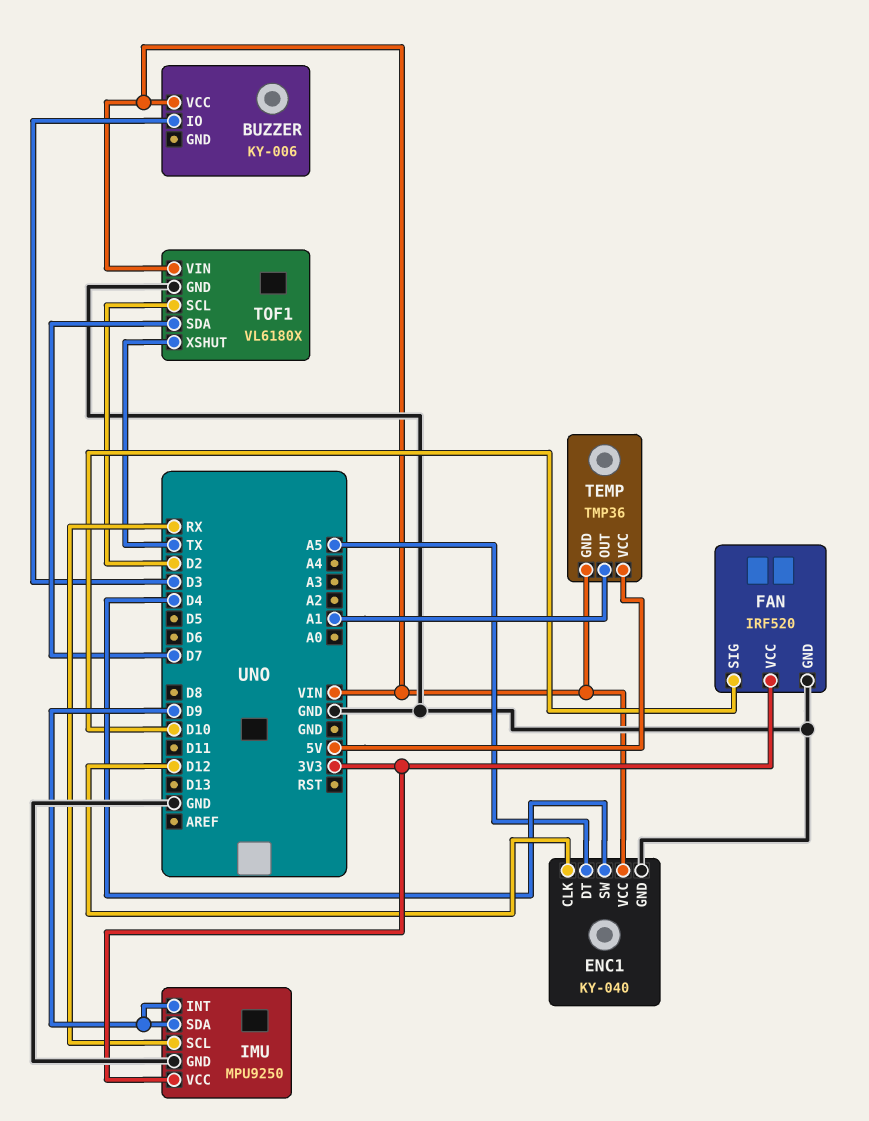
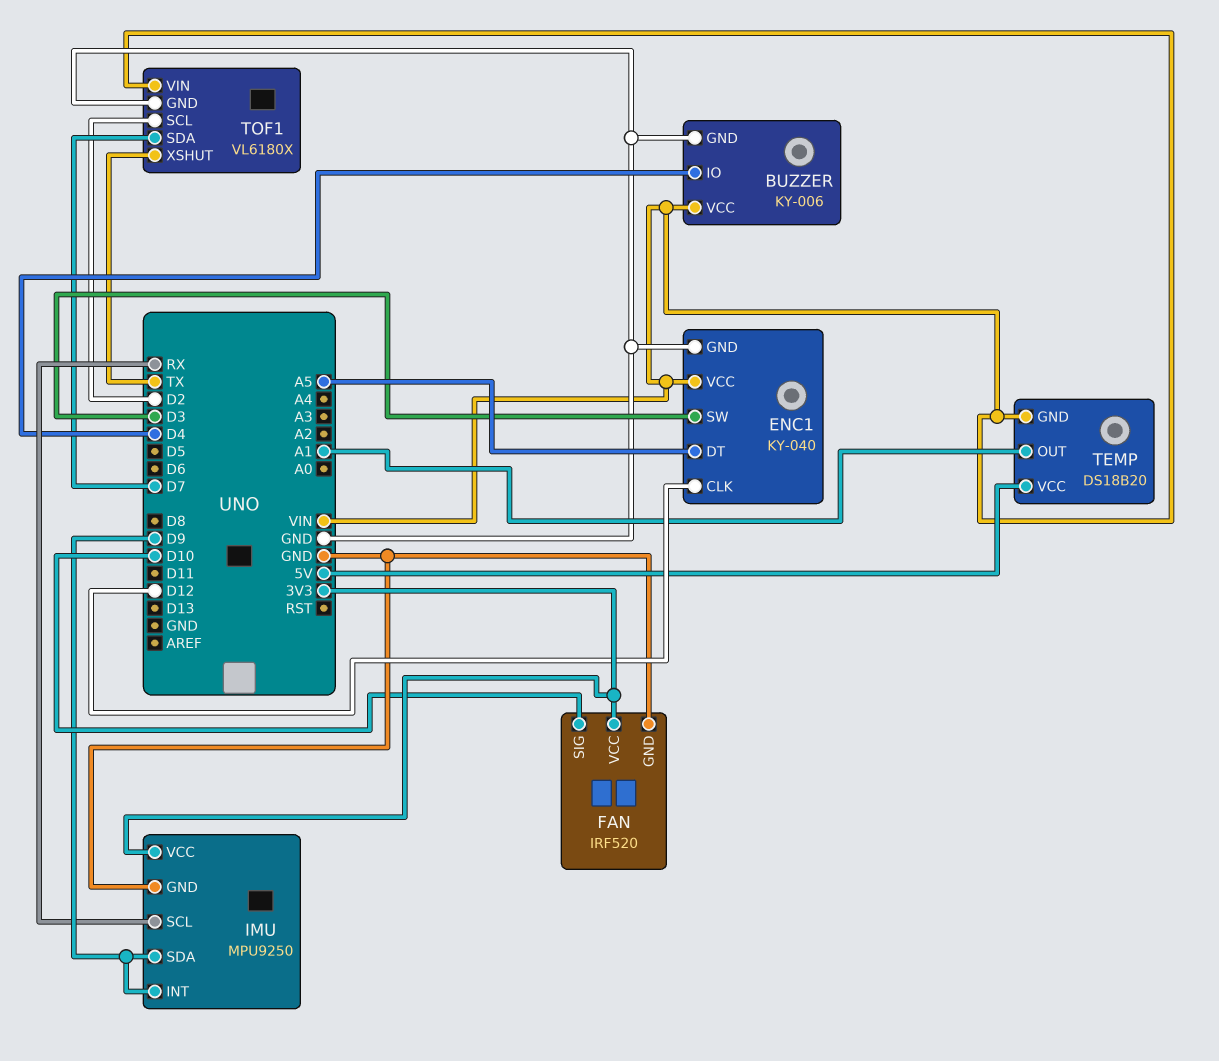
BUZZER pin GND: none -> GND
BUZZER pin IO: D3 -> D4
ENC1 pin SW: D4 -> D3
TEMP: TMP36 -> DS18B20

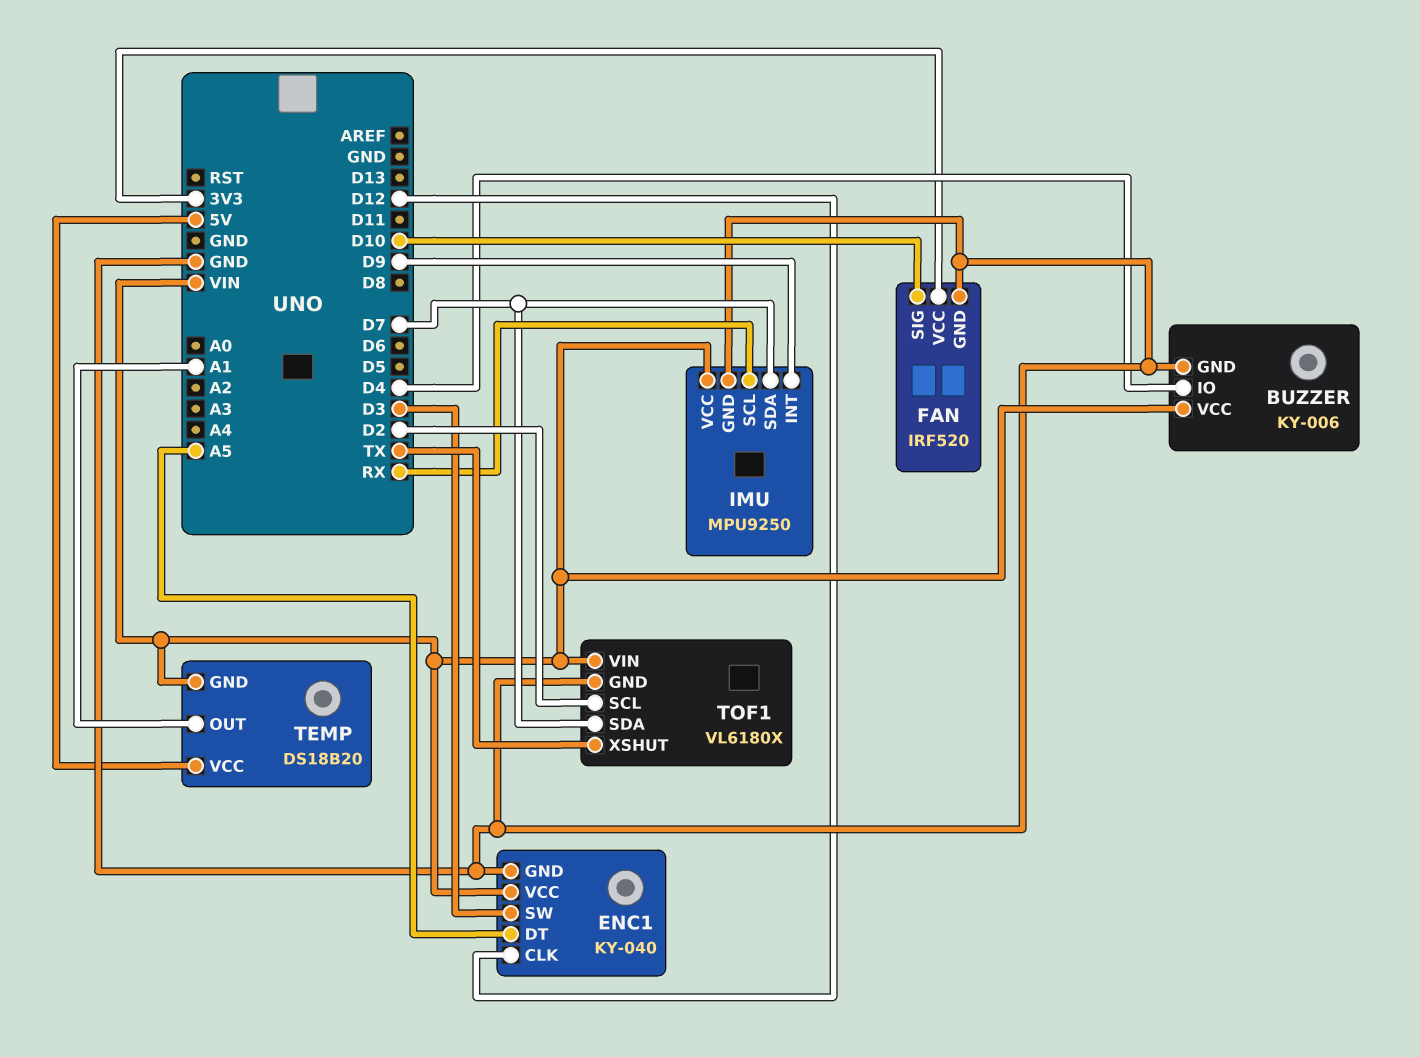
IMU pin SDA: D9 -> D7
IMU pin VCC: 3V3 -> VIN

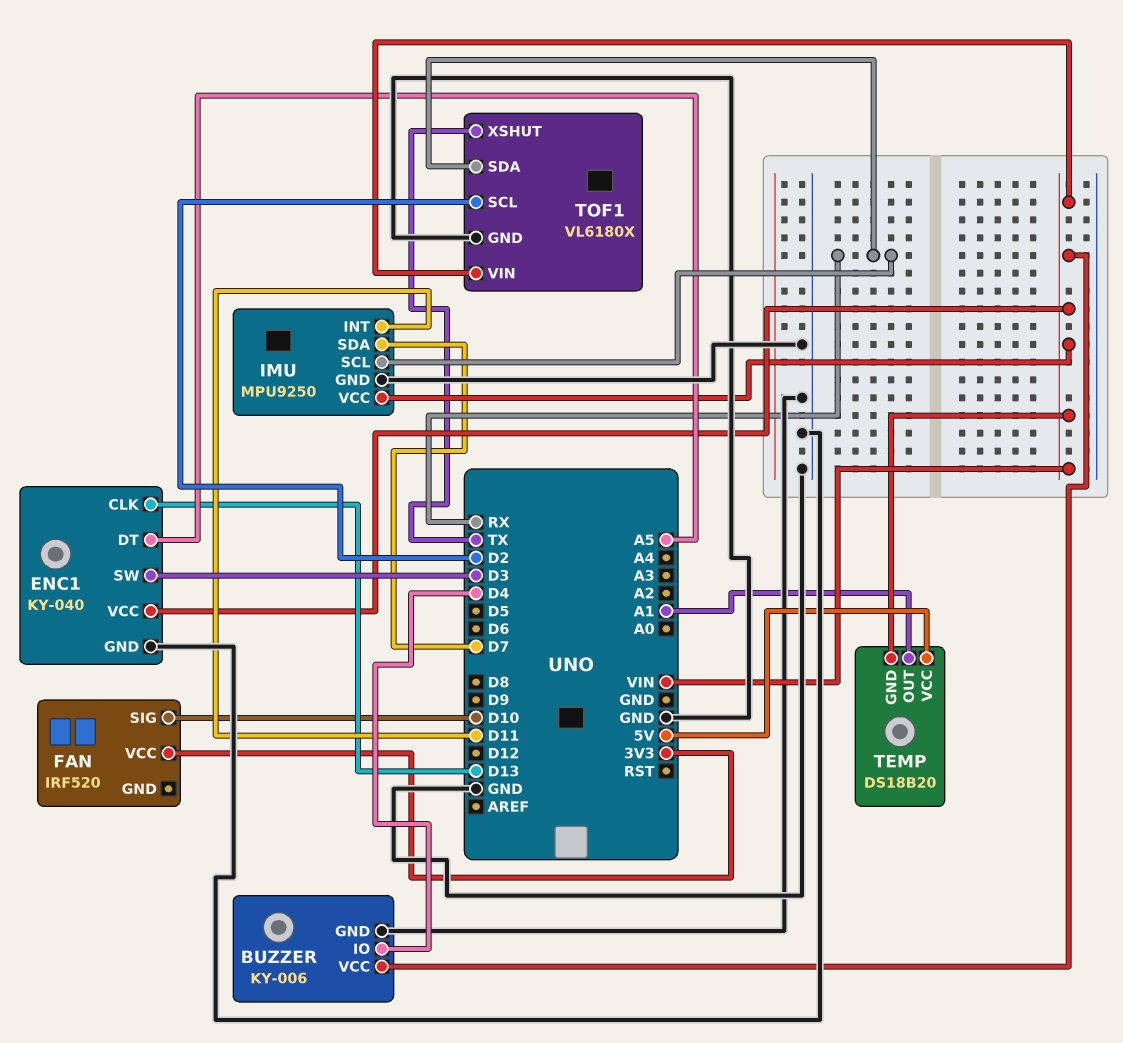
ENC1 pin CLK: D12 -> D13
FAN pin GND: GND -> none
IMU pin INT: D9 -> D11
TOF1 pin SDA: D7 -> RX

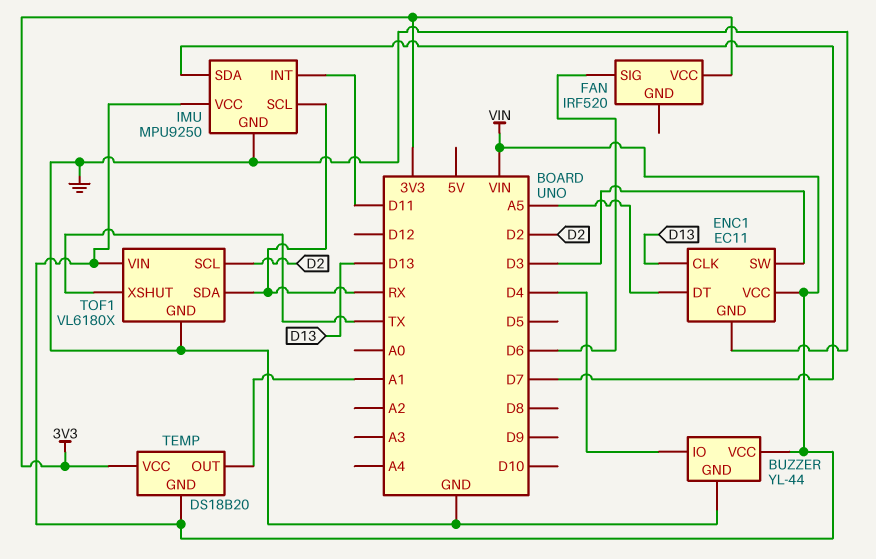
BUZZER: KY-006 -> YL-44
ENC1: KY-040 -> EC11
FAN pin SIG: D10 -> D6
TEMP pin VCC: 5V -> 3V3

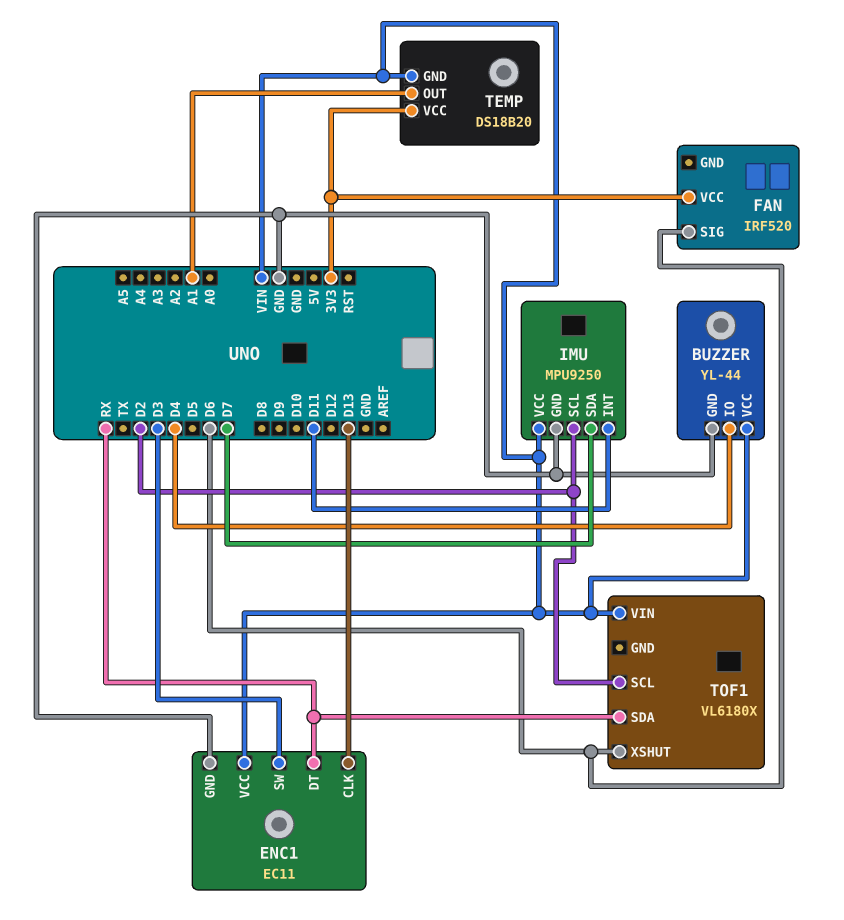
ENC1 pin DT: A5 -> RX
IMU pin SCL: RX -> D2
TOF1 pin GND: GND -> none
TOF1 pin XSHUT: TX -> D6

